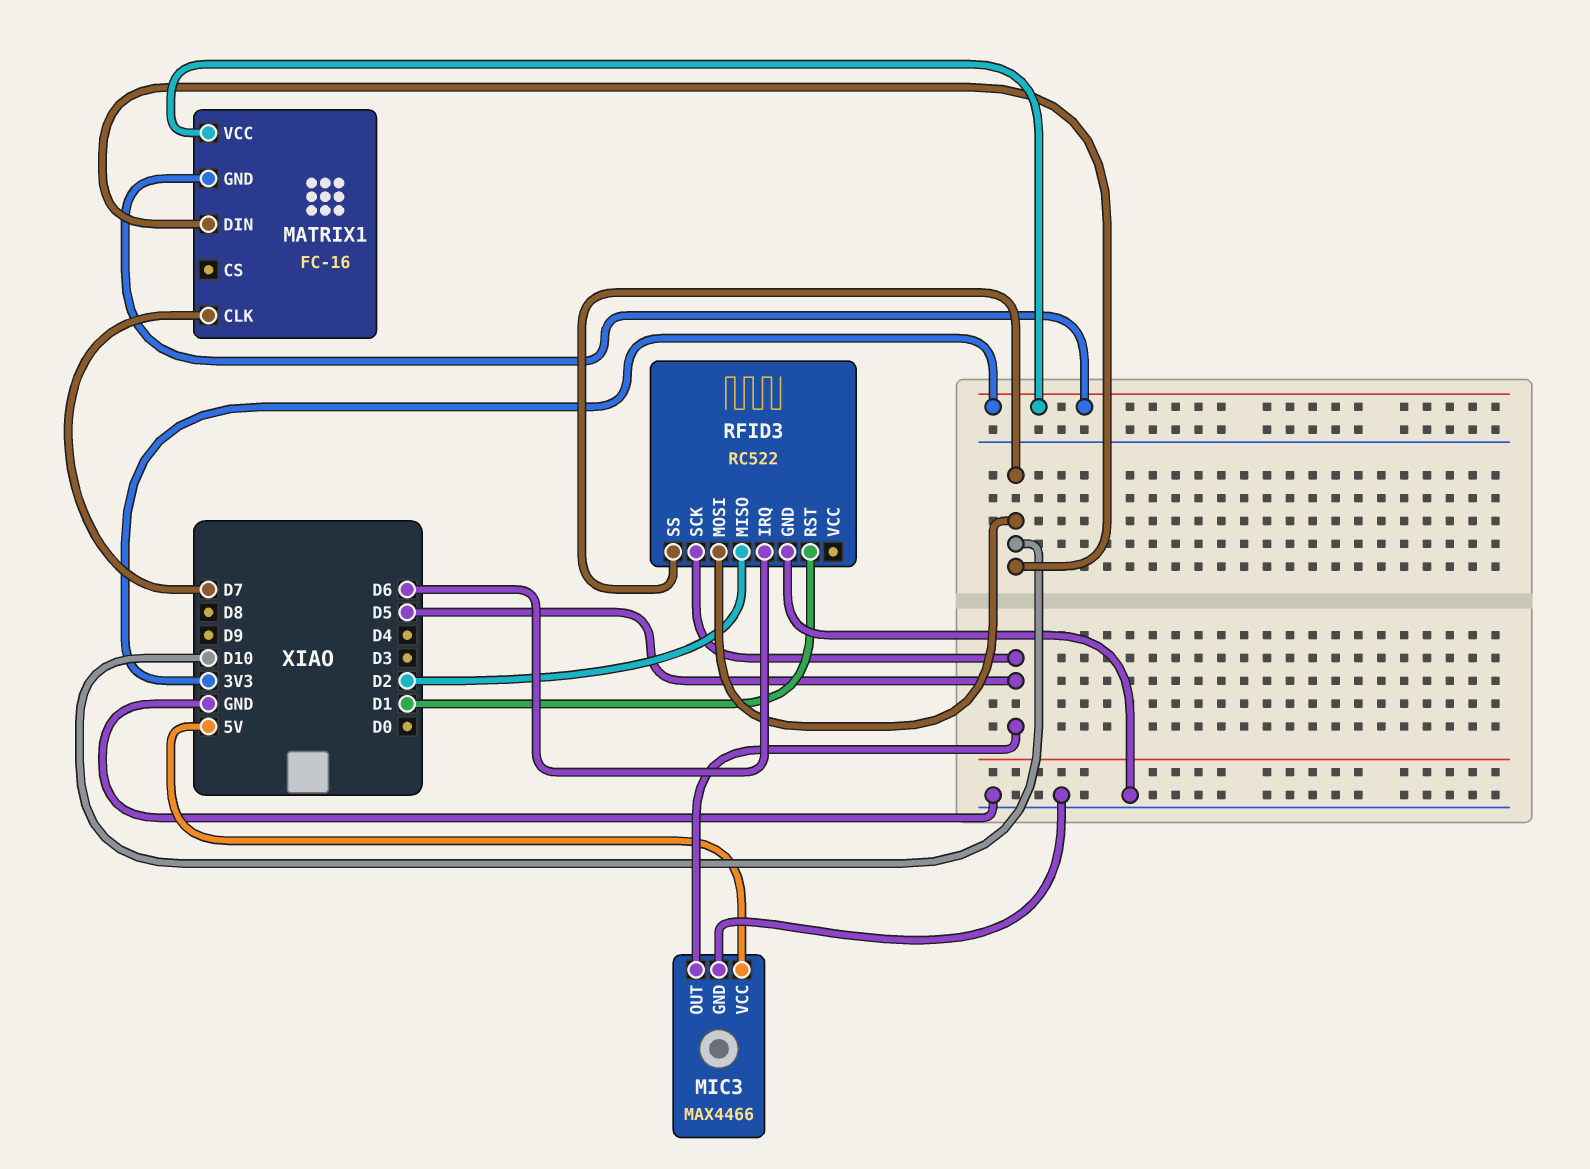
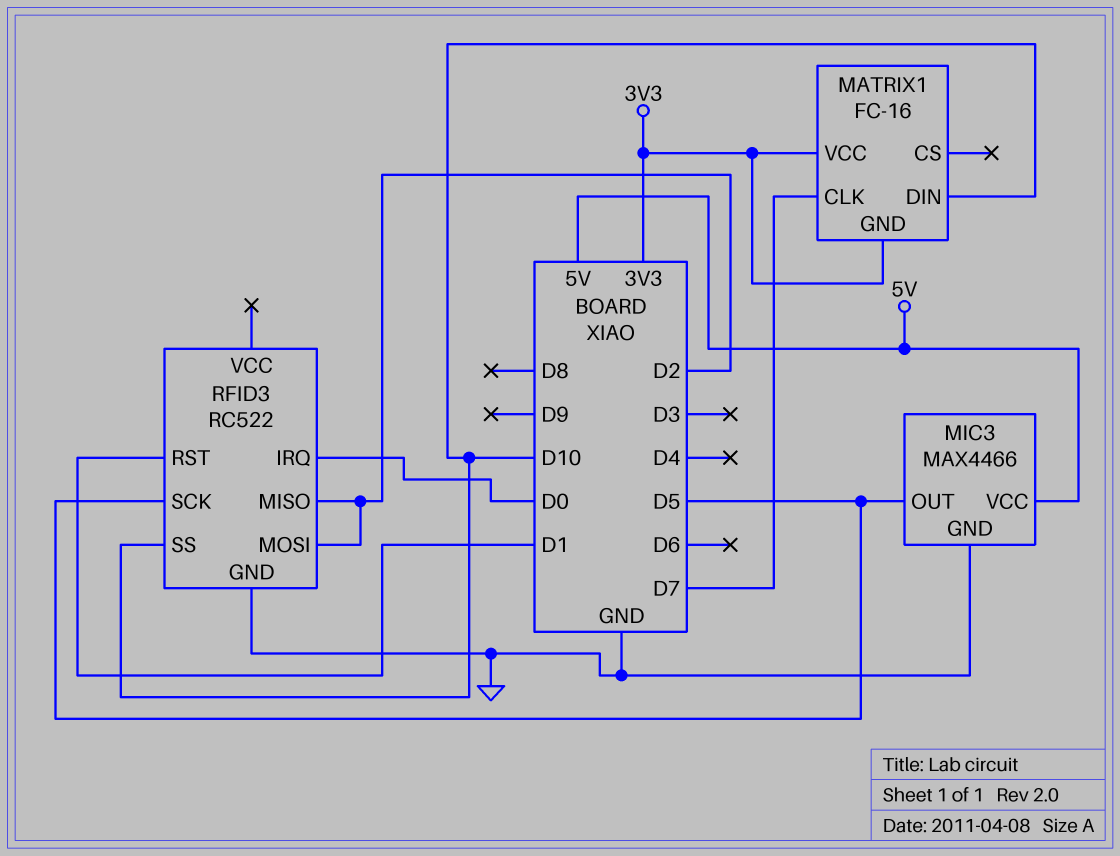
RFID3 pin IRQ: D6 -> D0
RFID3 pin MOSI: D10 -> D2

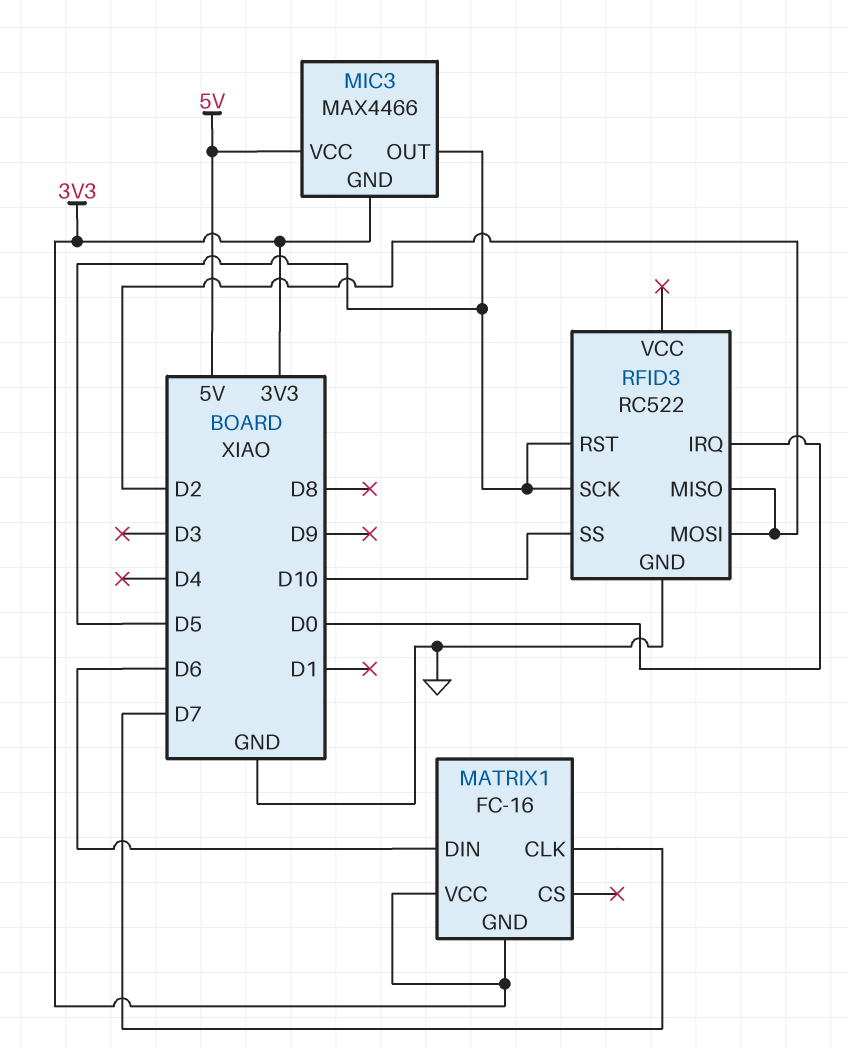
MATRIX1 pin DIN: D10 -> D6
MIC3 pin GND: GND -> 3V3
RFID3 pin RST: D1 -> D5

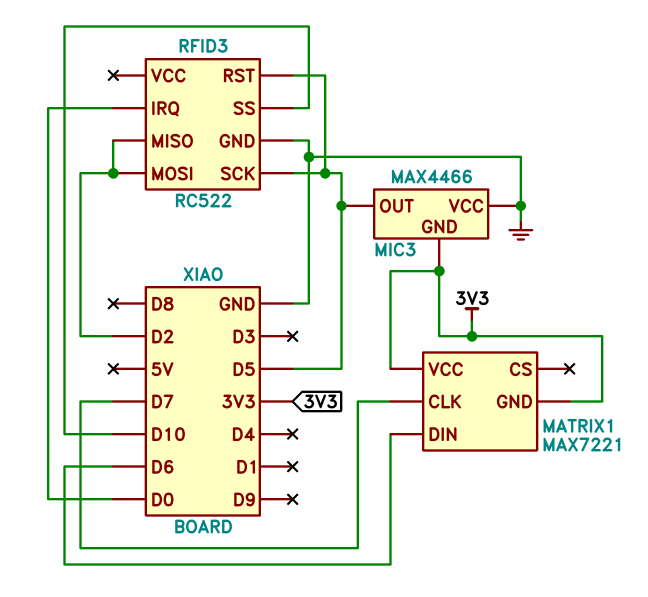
MATRIX1: FC-16 -> MAX7221
MIC3 pin VCC: 5V -> GND

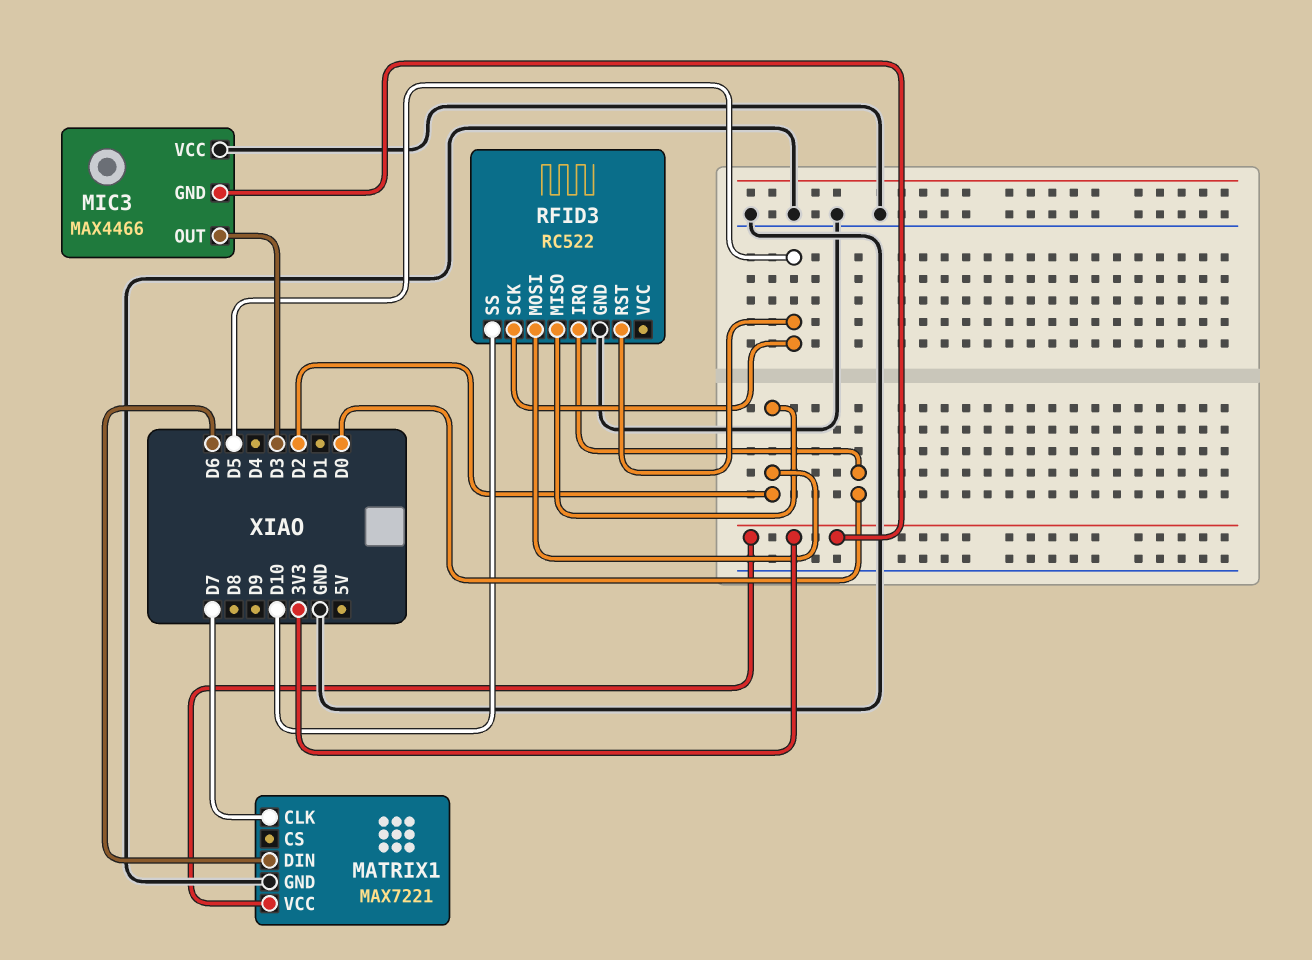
MATRIX1 pin GND: 3V3 -> GND
MIC3 pin OUT: D5 -> D3

